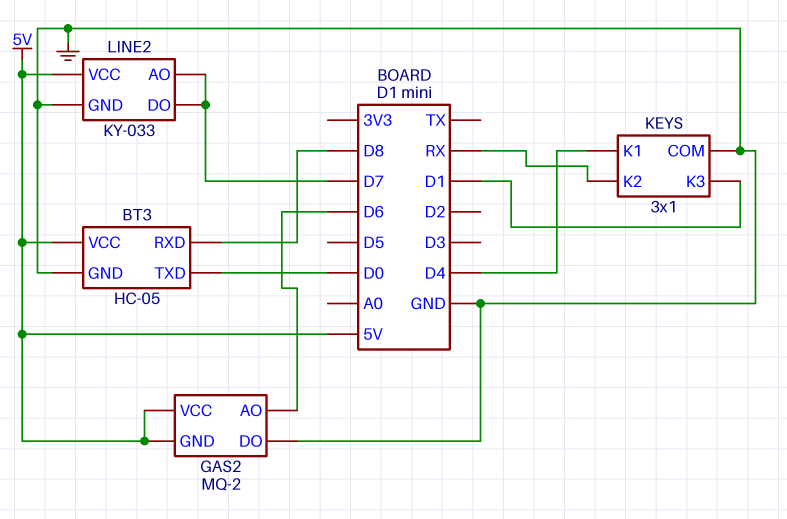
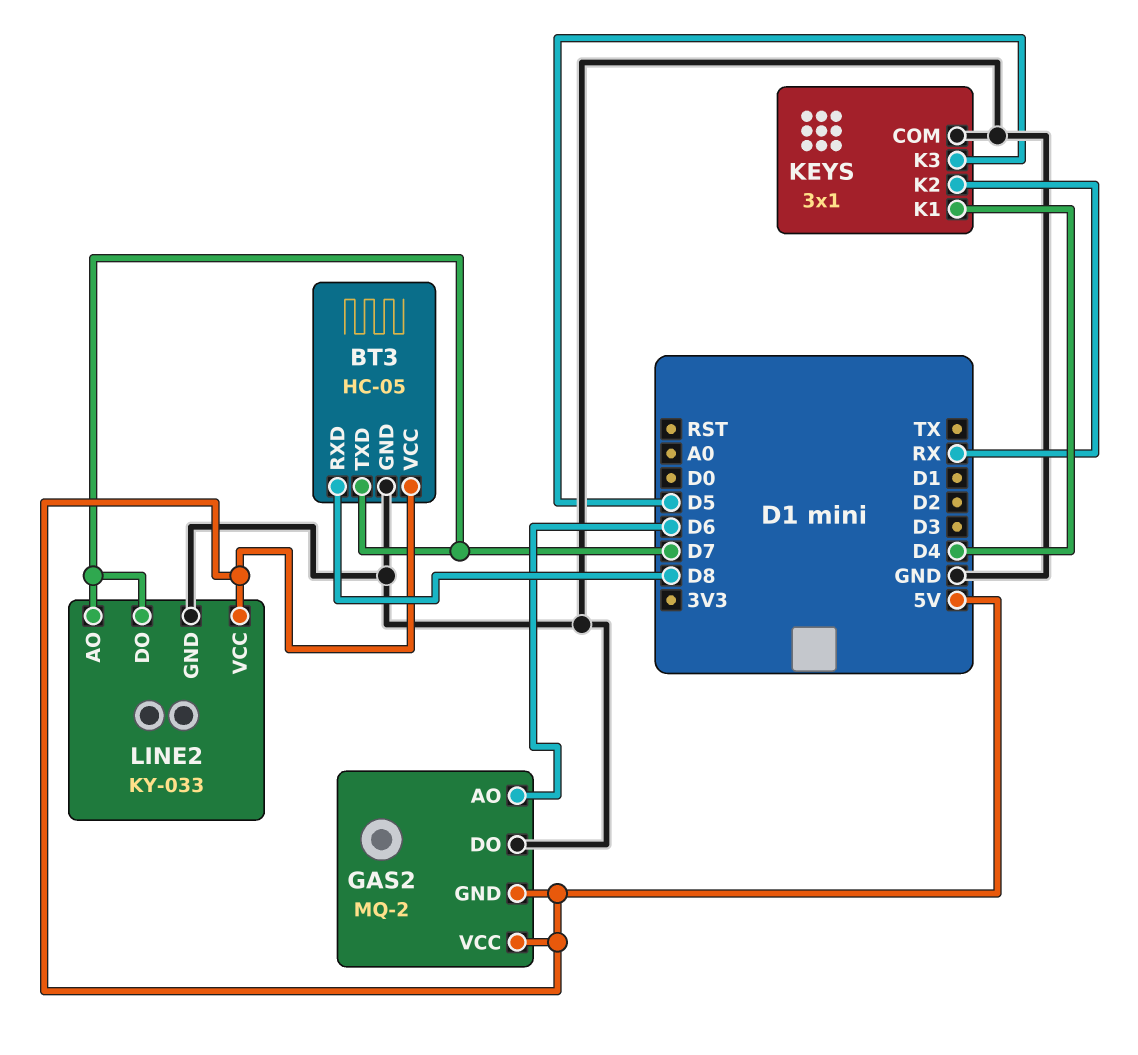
BT3 pin TXD: D0 -> D7
KEYS pin K3: D1 -> D5

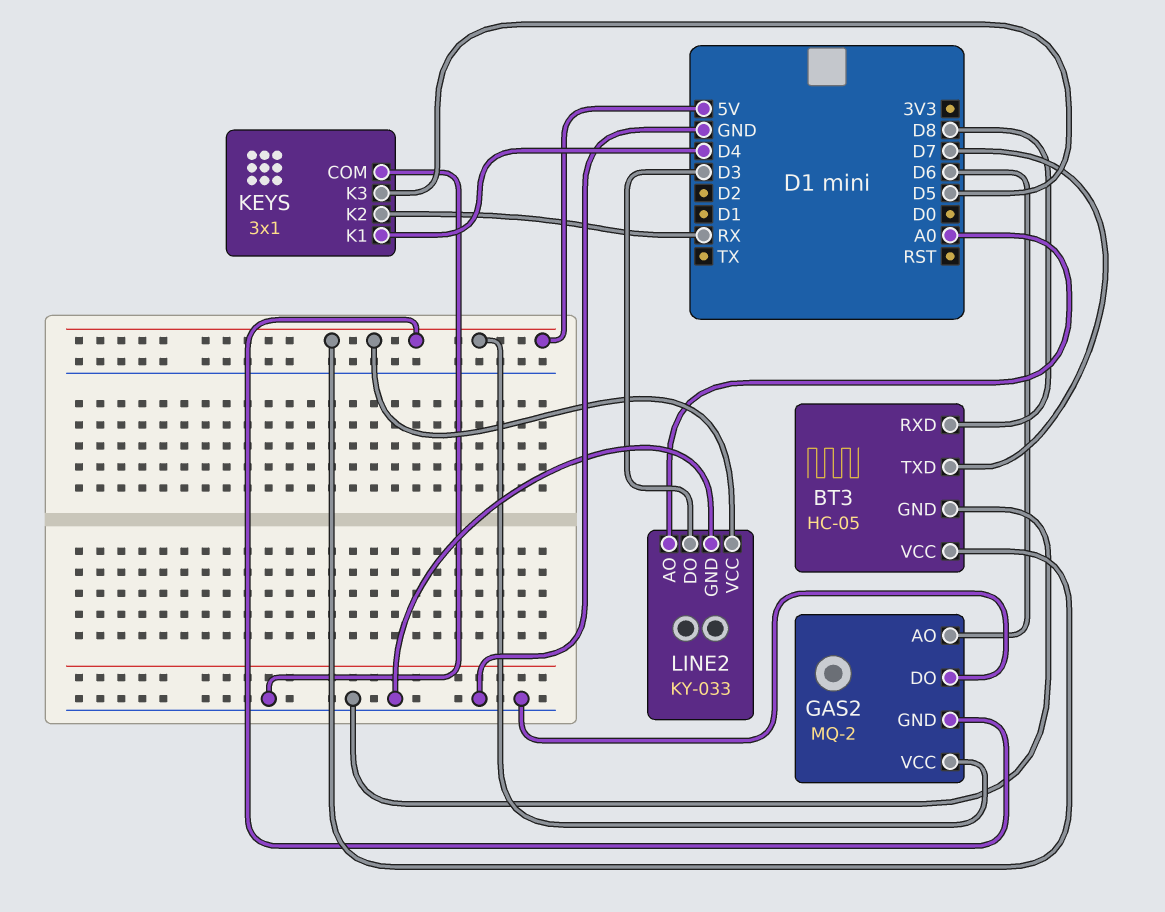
LINE2 pin AO: D7 -> A0
LINE2 pin DO: D7 -> D3

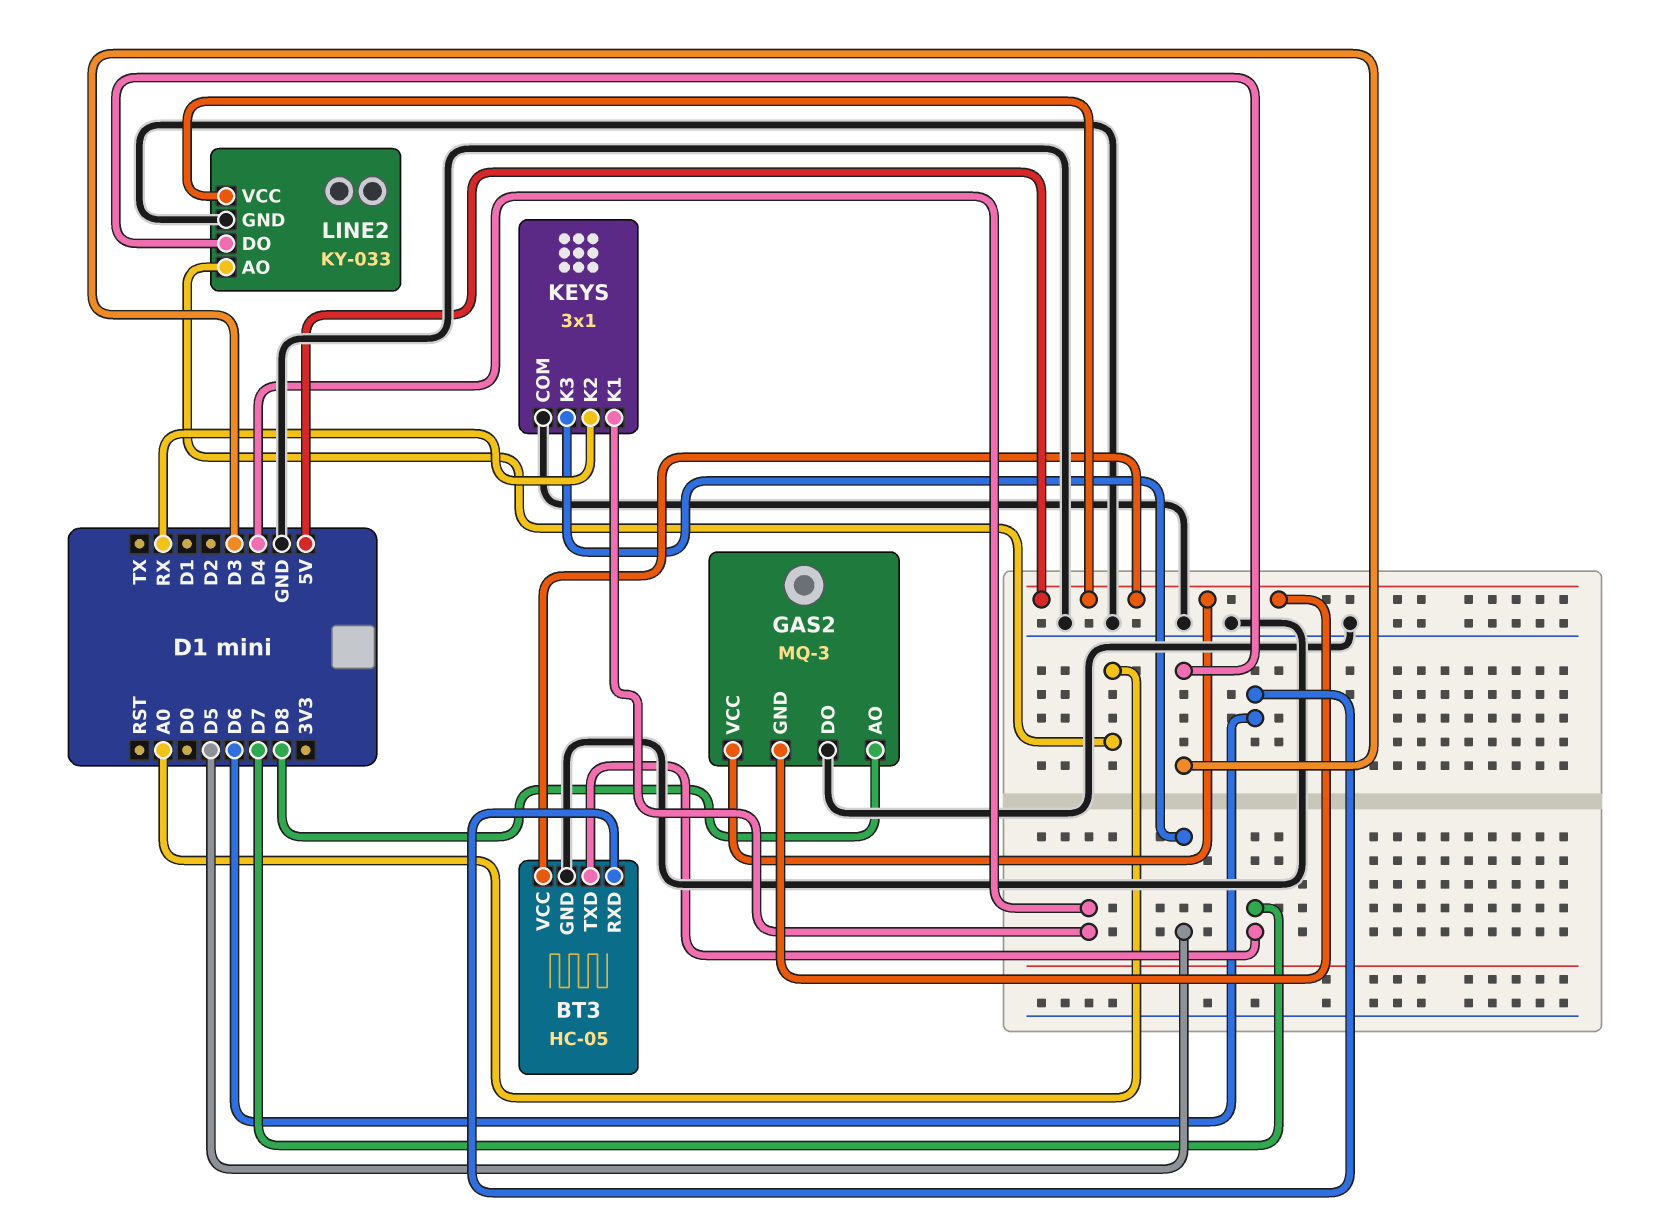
BT3 pin RXD: D8 -> D6
GAS2: MQ-2 -> MQ-3
GAS2 pin AO: D6 -> D8

